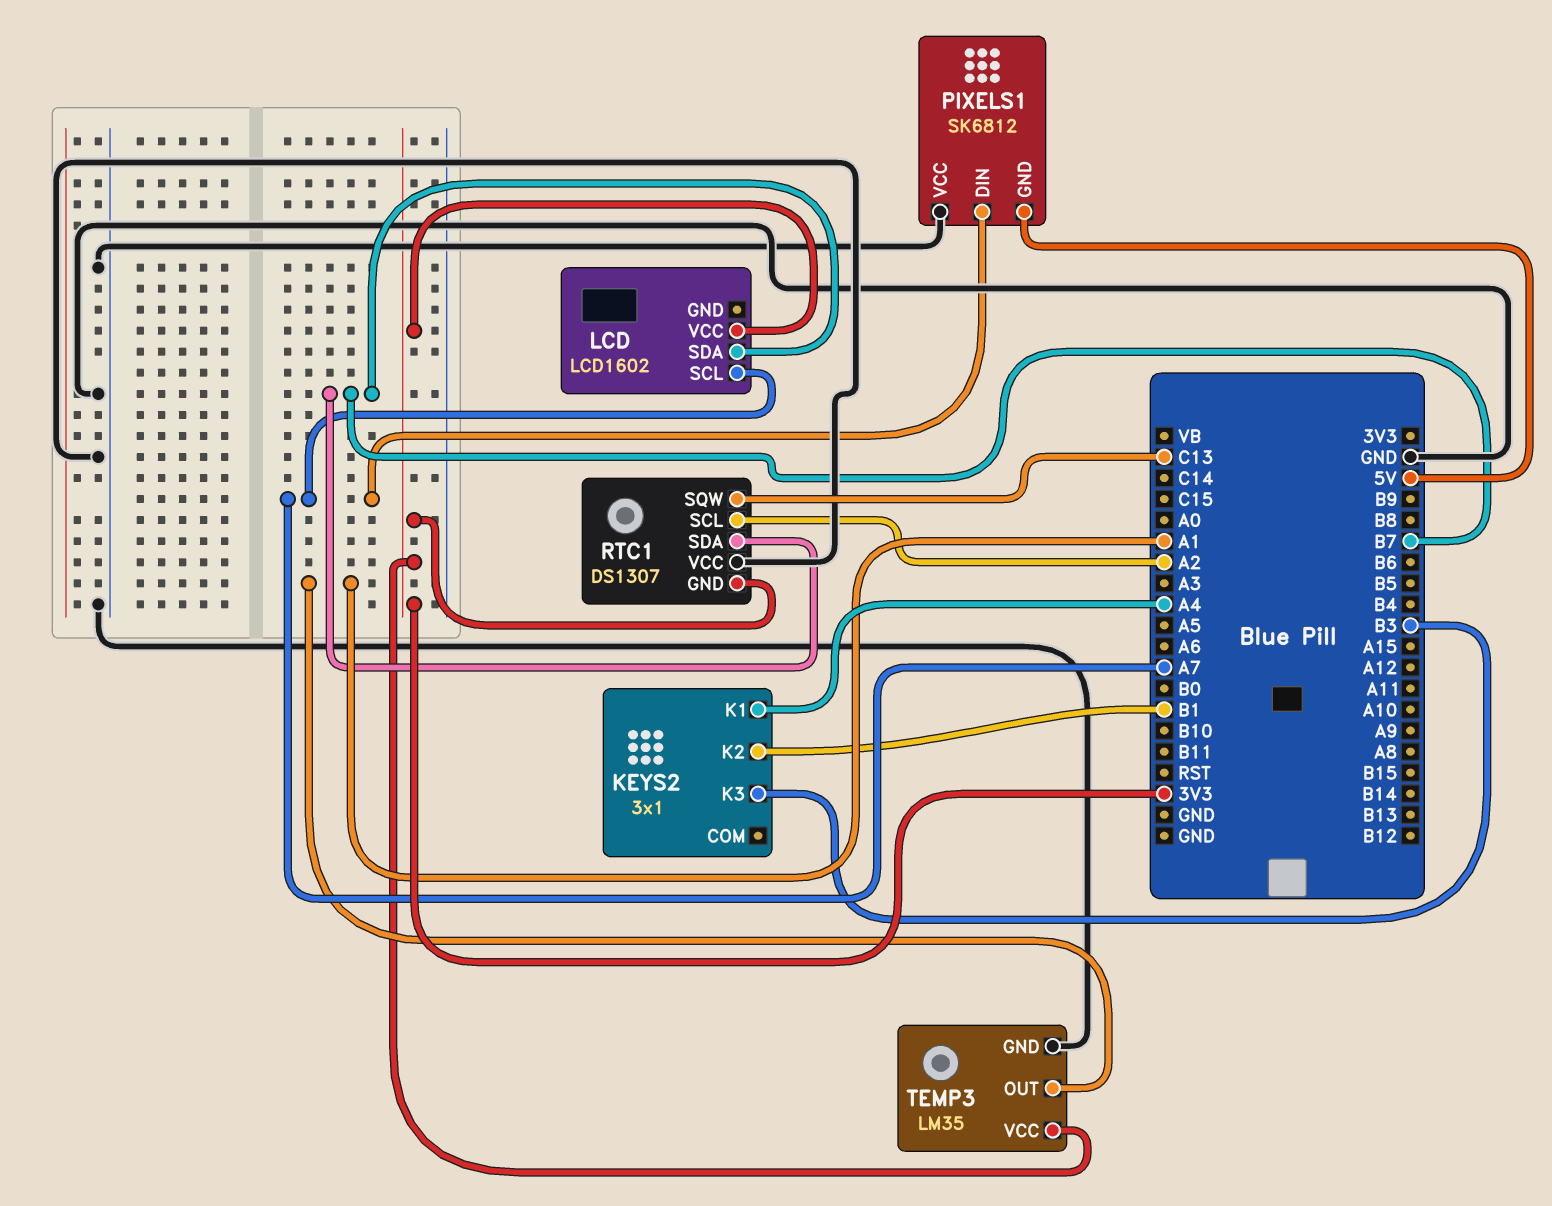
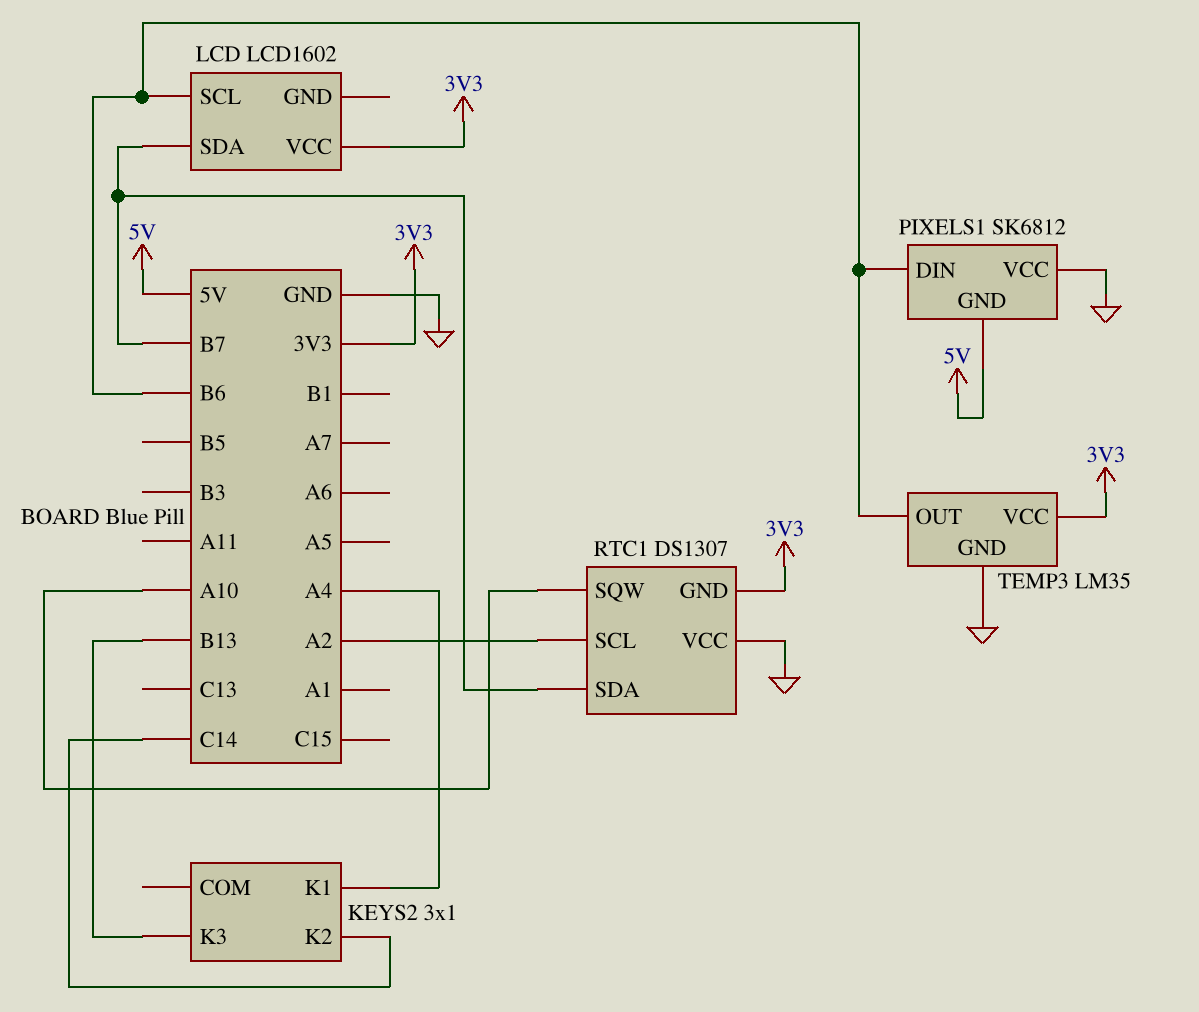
KEYS2 pin K2: B1 -> C14
KEYS2 pin K3: B3 -> B13
LCD pin SCL: A7 -> B6
PIXELS1 pin DIN: A7 -> B6
RTC1 pin SQW: C13 -> A10
TEMP3 pin OUT: A1 -> B6

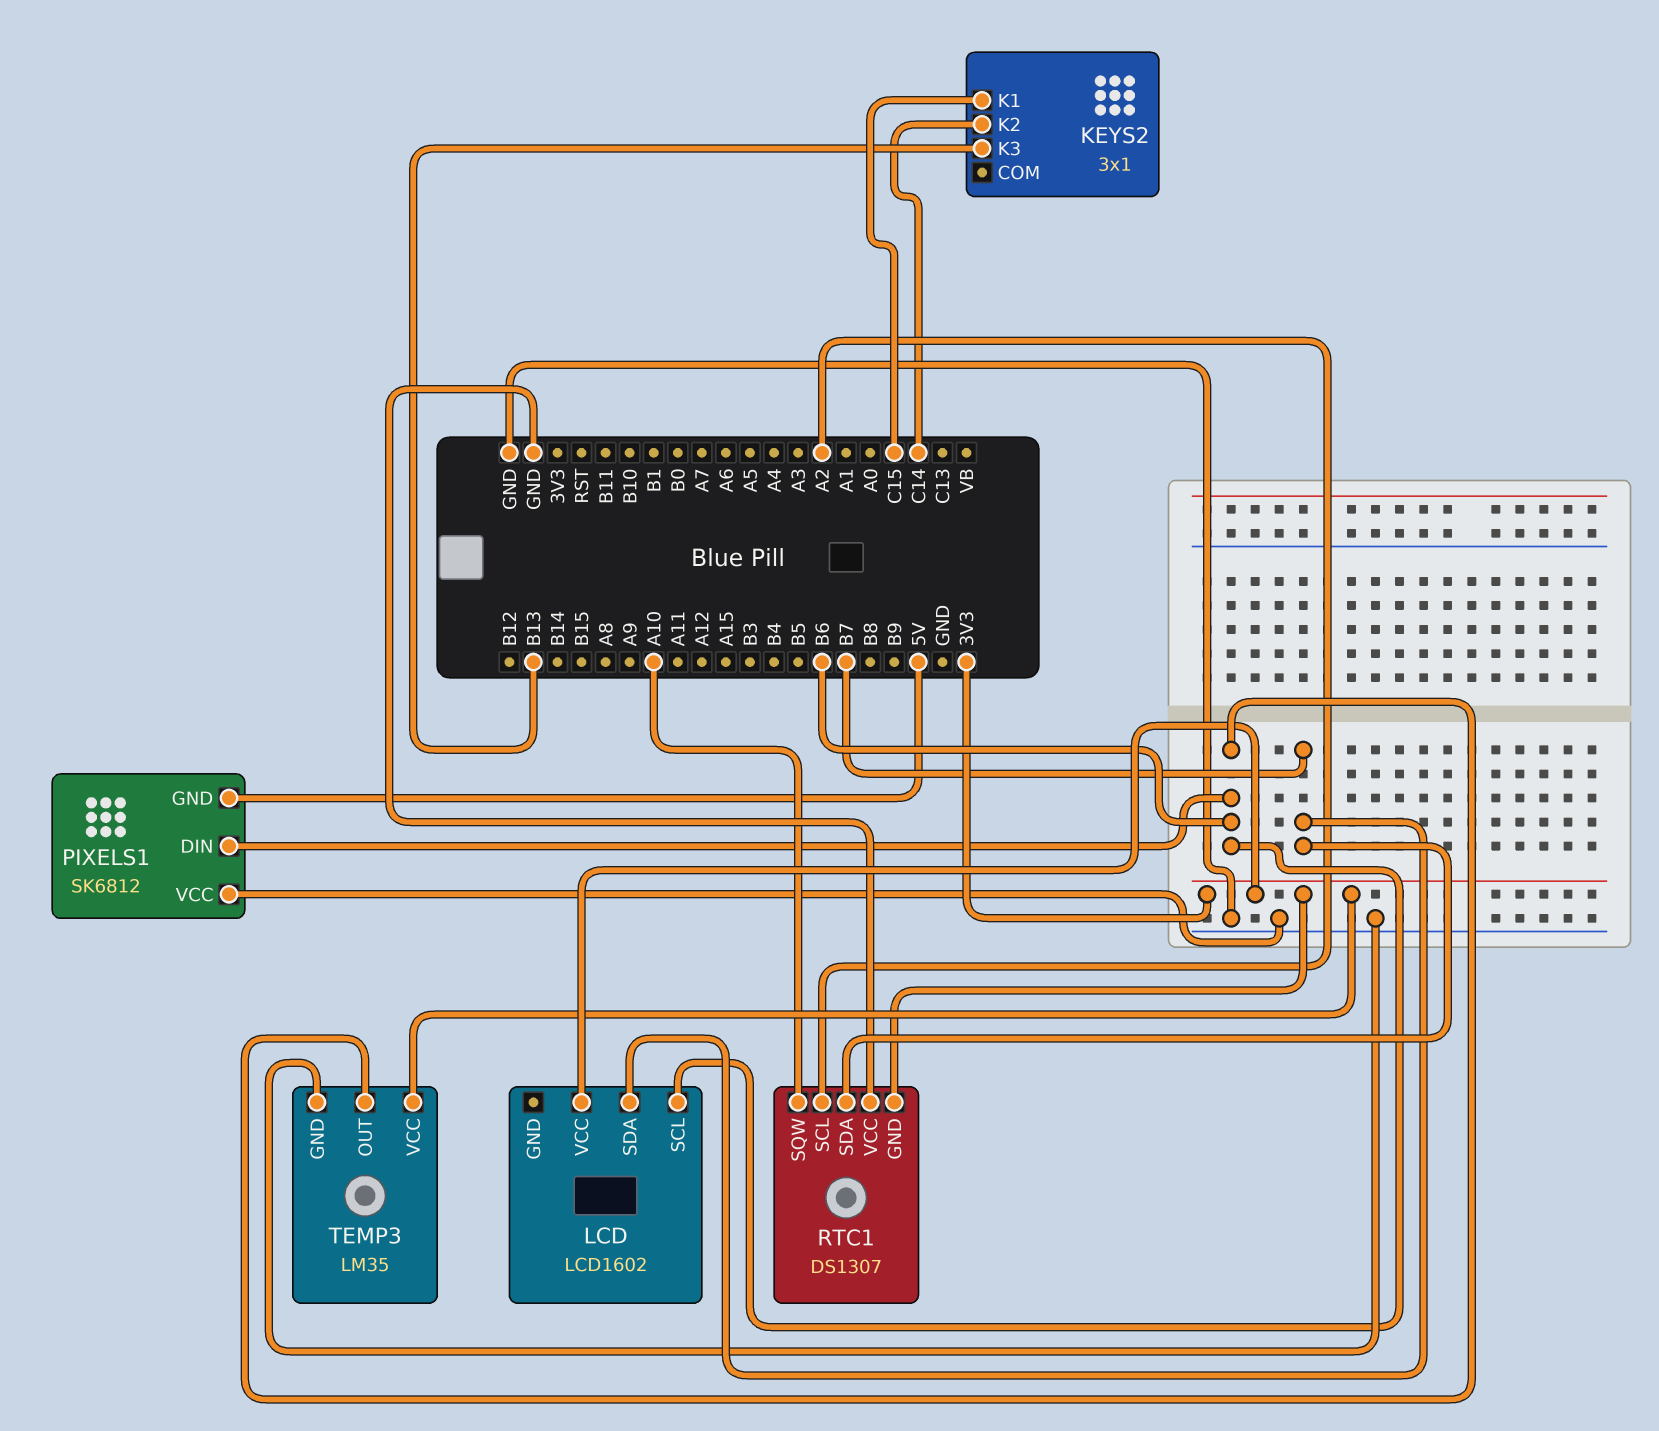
KEYS2 pin K1: A4 -> C15

